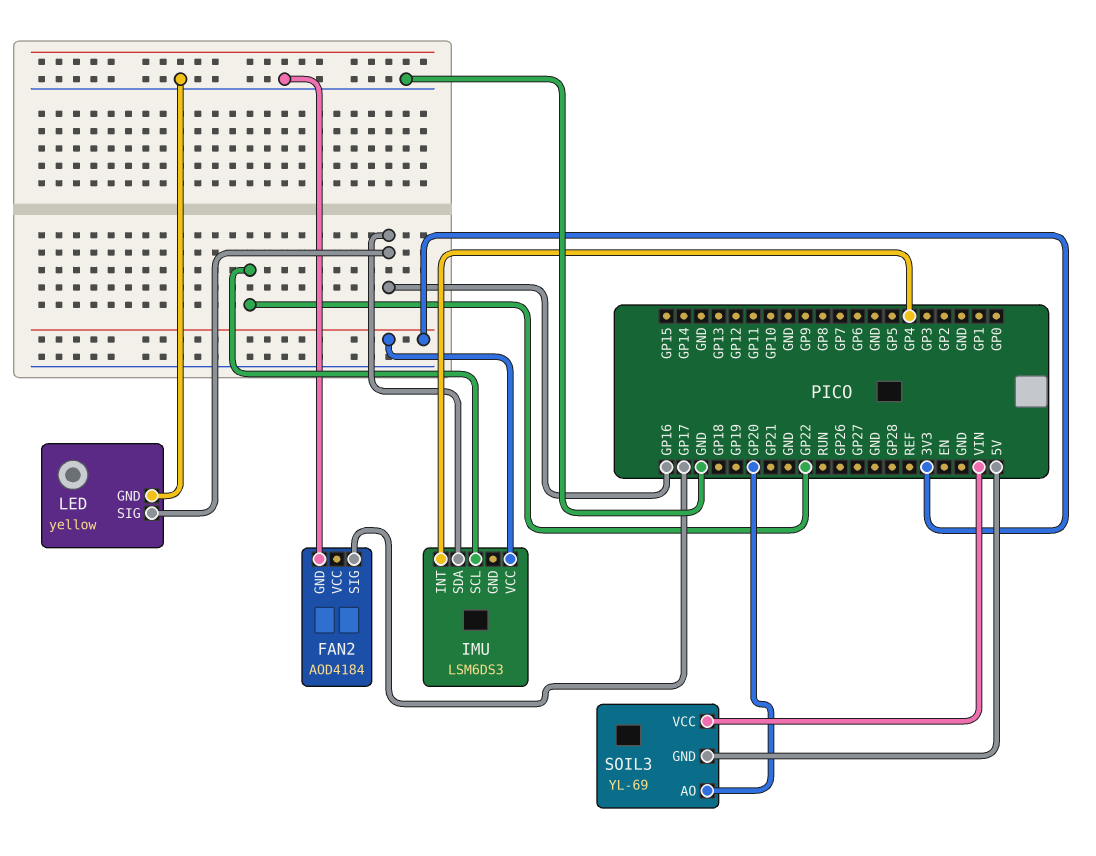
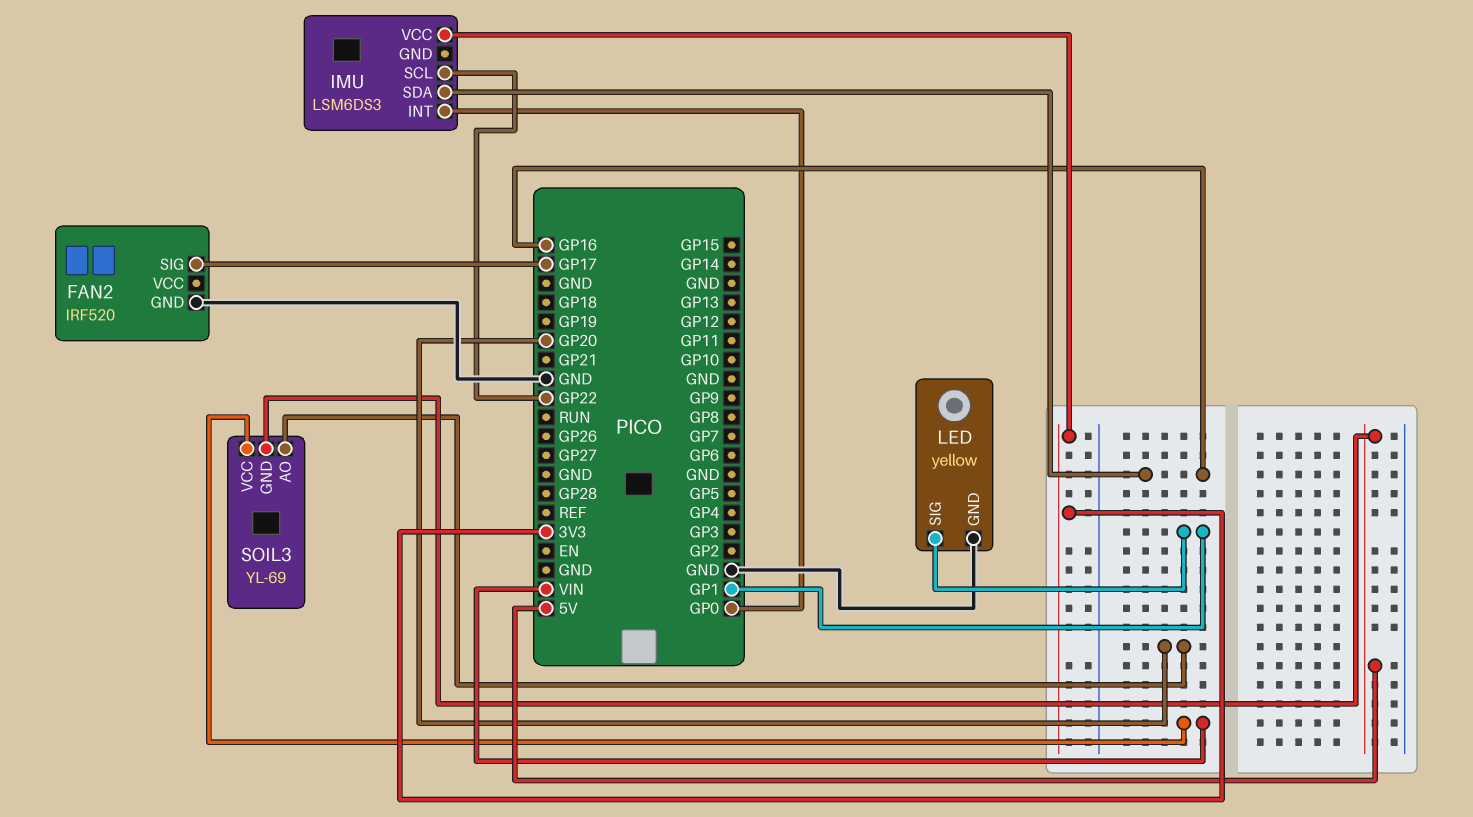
FAN2: AOD4184 -> IRF520
IMU pin INT: GP4 -> GP0
LED pin SIG: GP16 -> GP1

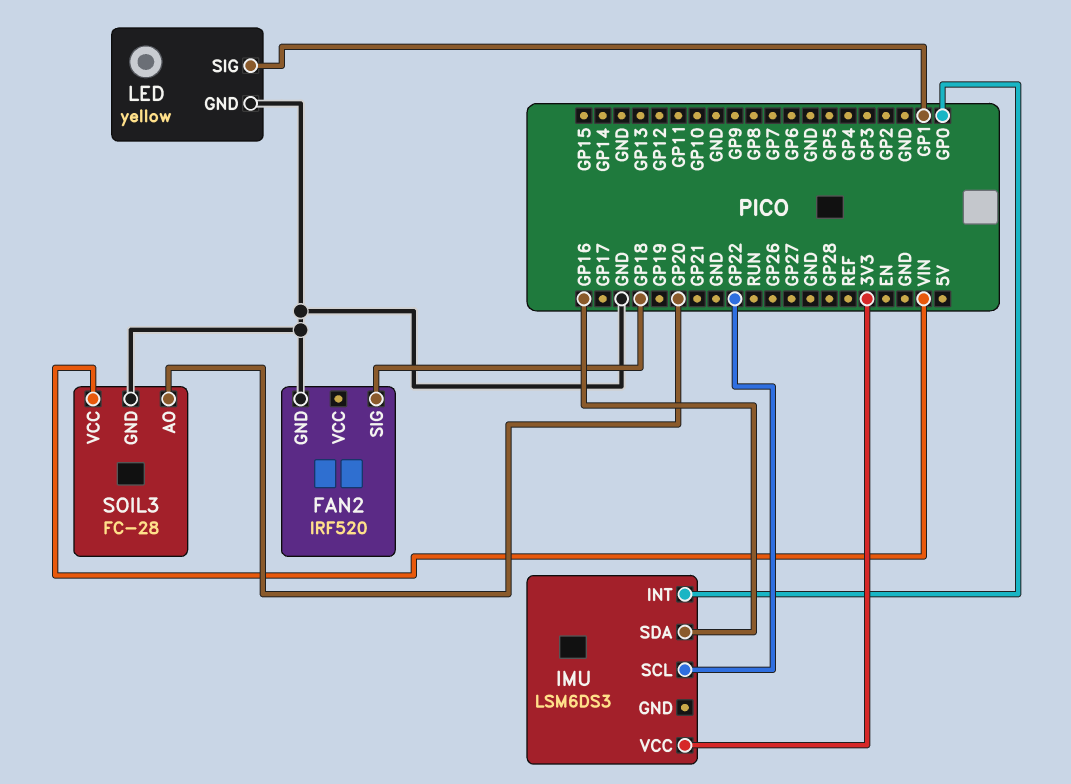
FAN2 pin SIG: GP17 -> GP18
SOIL3: YL-69 -> FC-28
SOIL3 pin GND: 5V -> GND

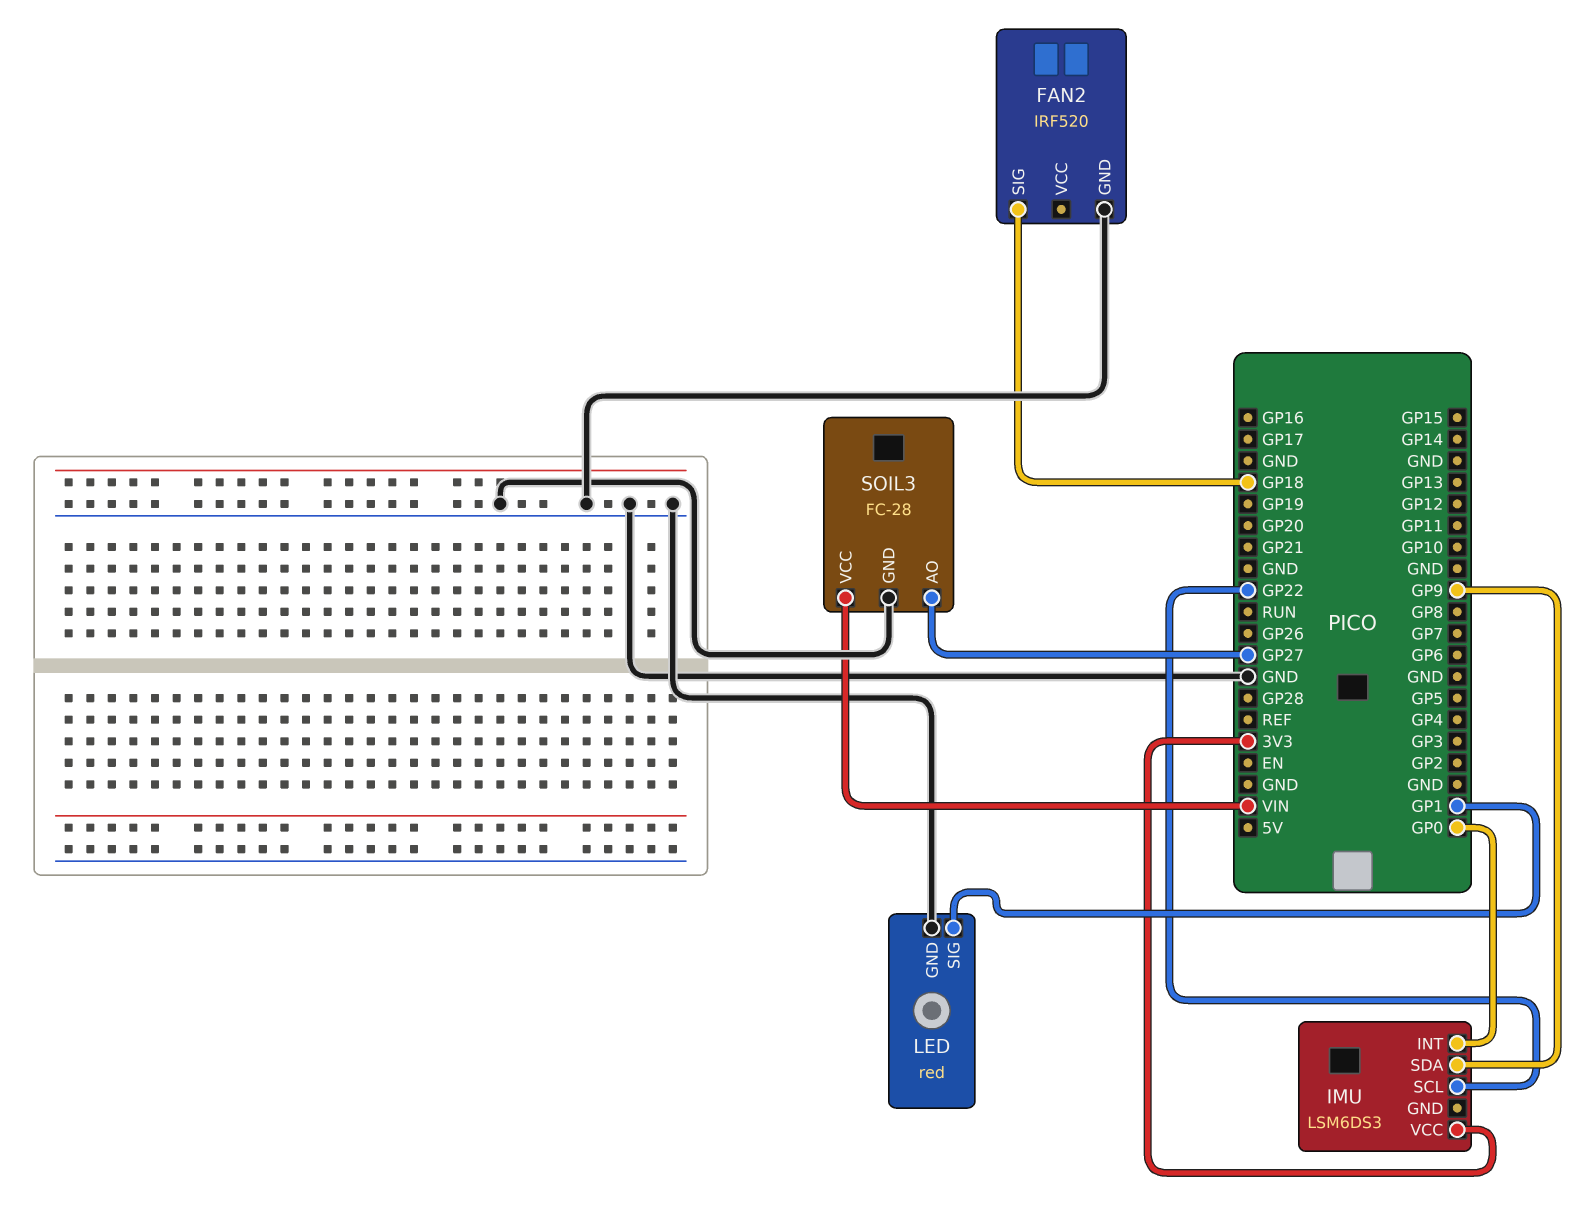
IMU pin SDA: GP16 -> GP9
LED: yellow -> red
SOIL3 pin AO: GP20 -> GP27

